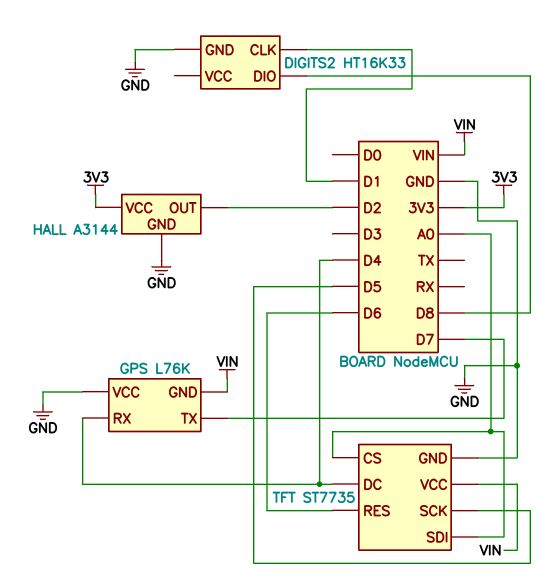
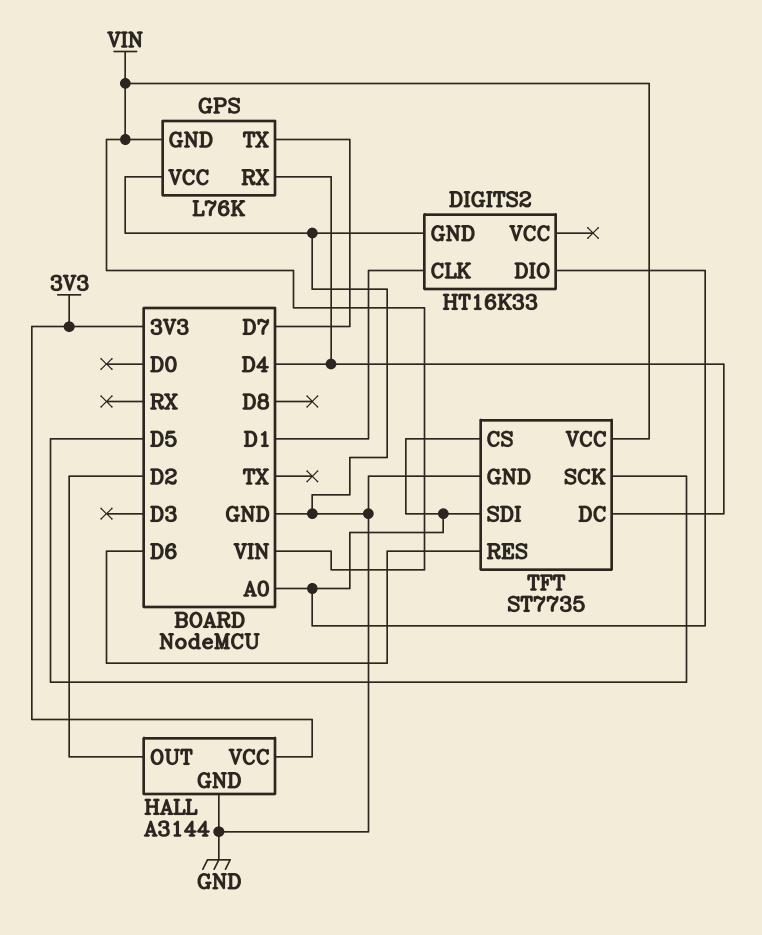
DIGITS2 pin DIO: D8 -> A0

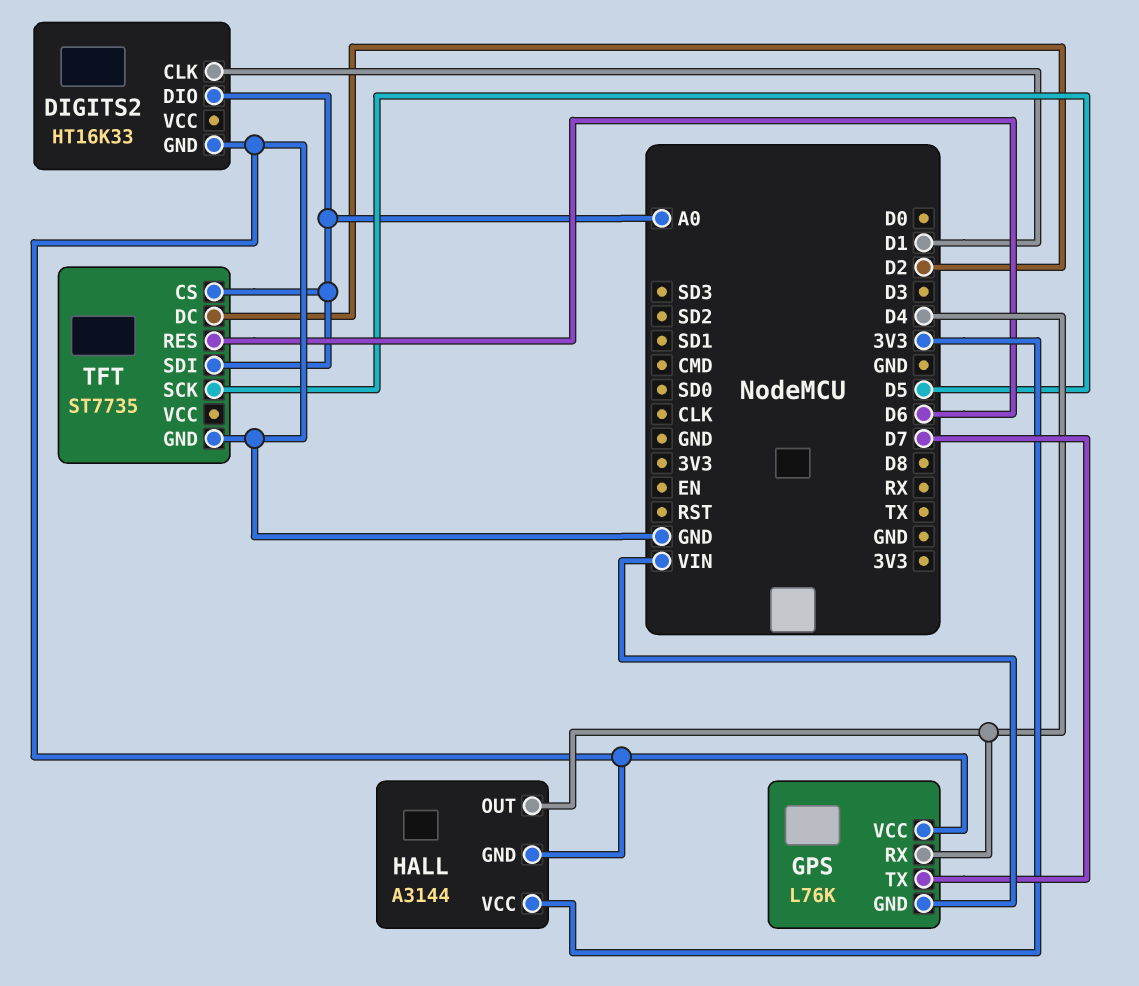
HALL pin OUT: D2 -> D4
TFT pin DC: D4 -> D2
TFT pin VCC: VIN -> none

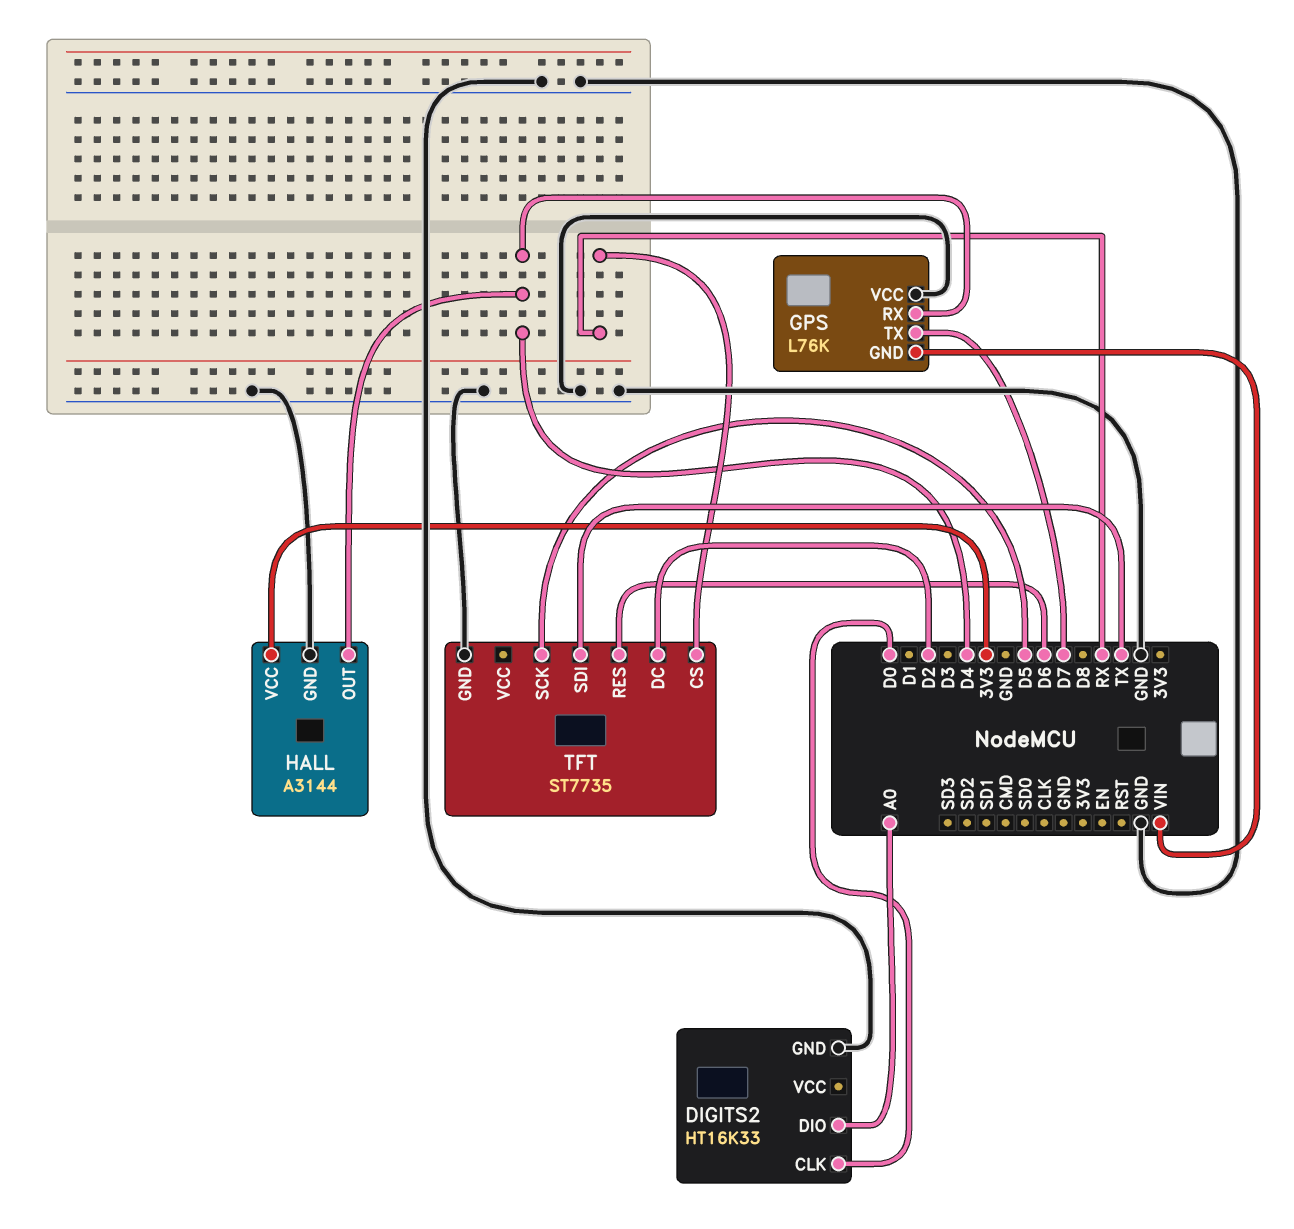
DIGITS2 pin CLK: D1 -> D0
TFT pin CS: A0 -> RX
TFT pin SDI: A0 -> TX

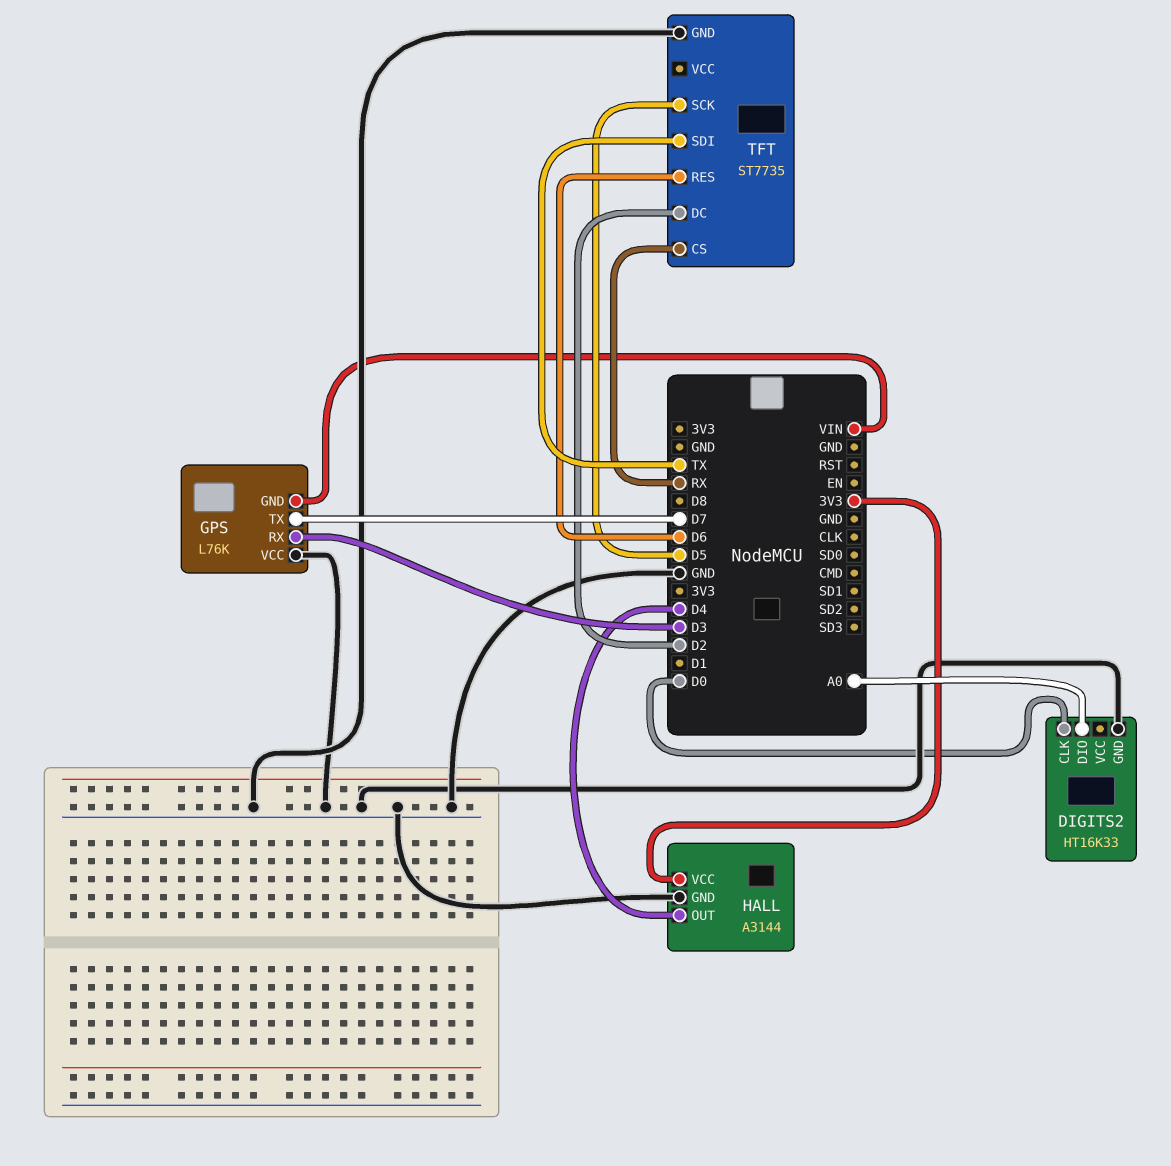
GPS pin RX: D4 -> D3

